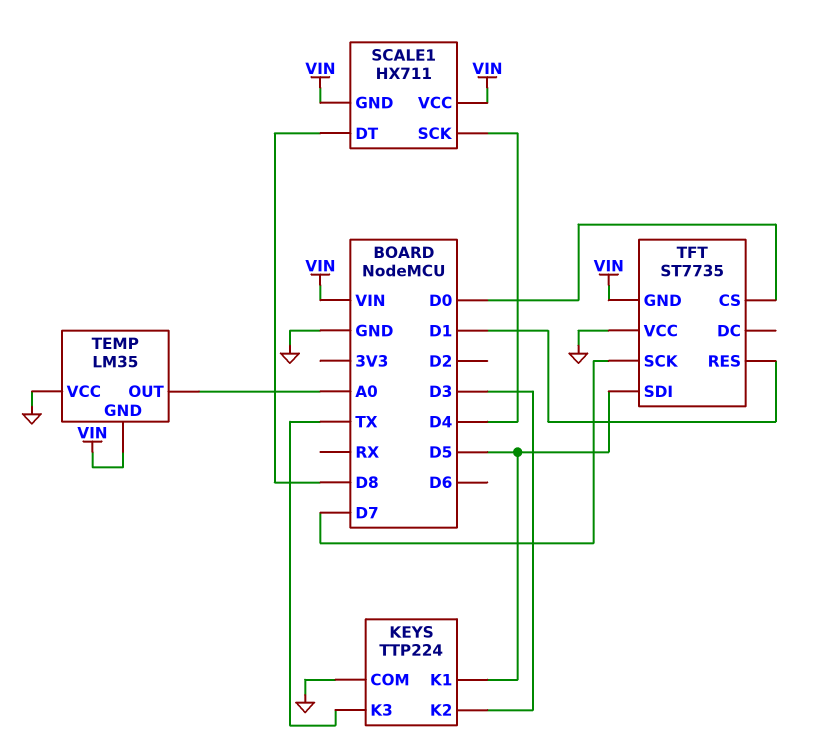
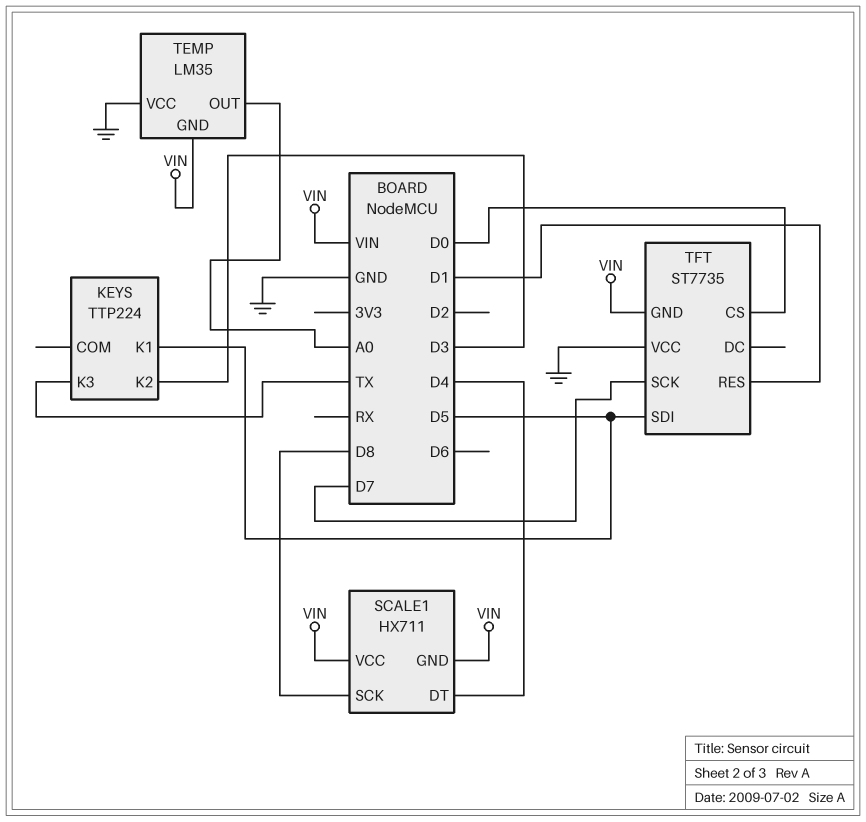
KEYS pin COM: GND -> none
SCALE1 pin DT: D8 -> D4
SCALE1 pin SCK: D4 -> D8

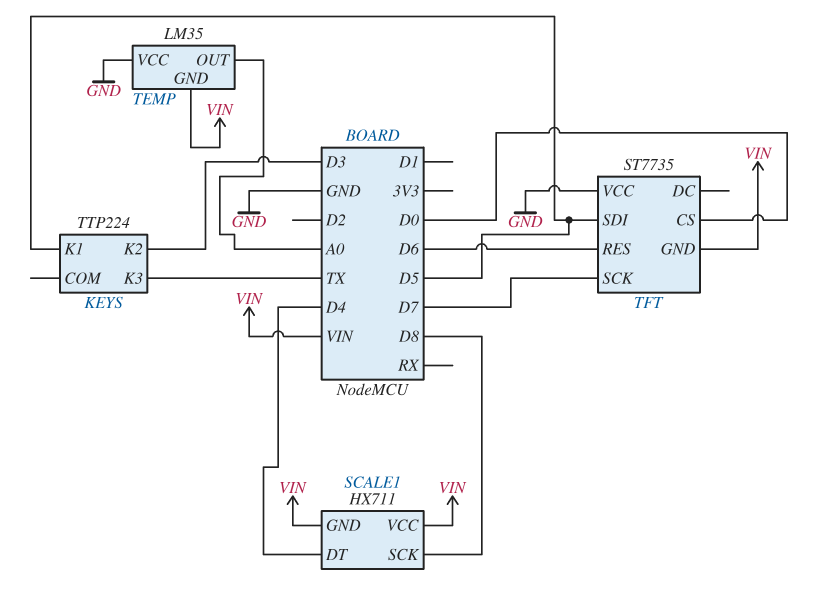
TFT pin RES: D1 -> D6

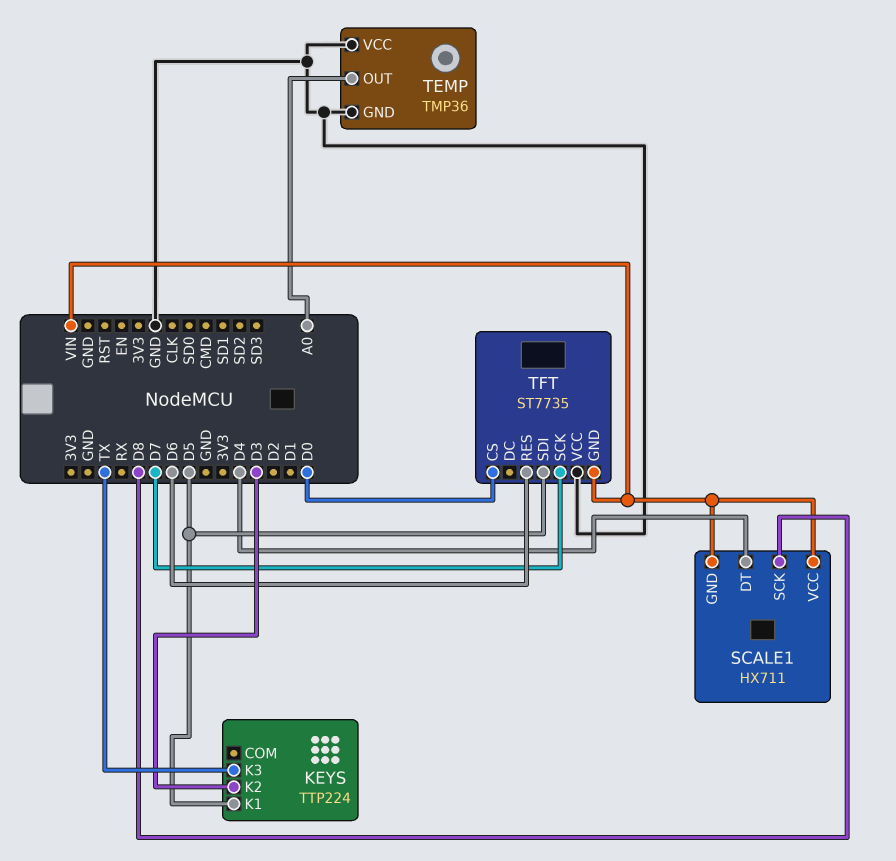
TEMP: LM35 -> TMP36
TEMP pin GND: VIN -> GND

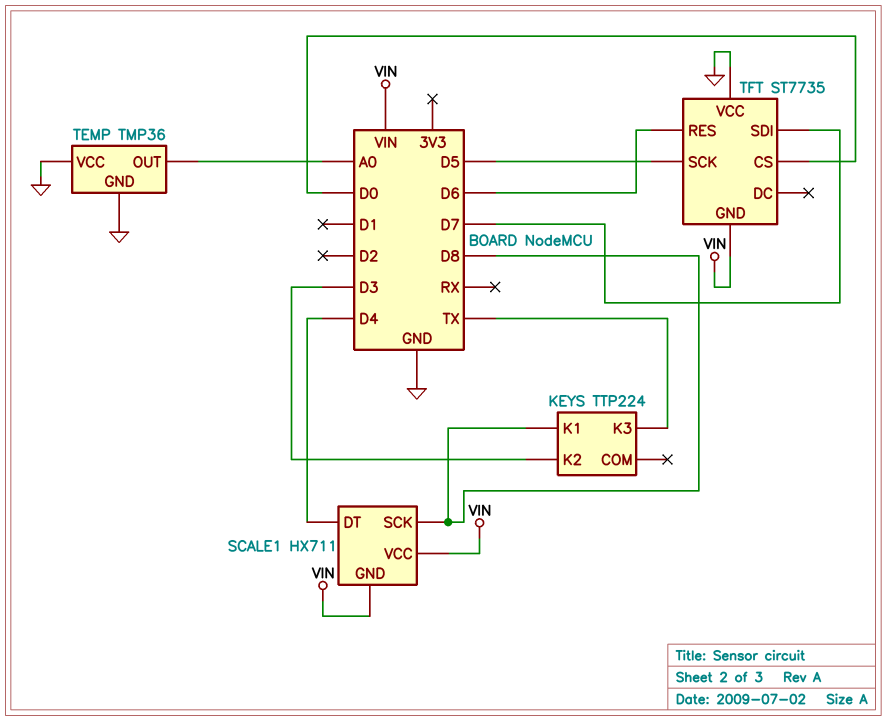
KEYS pin K1: D5 -> D8
TFT pin SCK: D7 -> D5
TFT pin SDI: D5 -> D7

